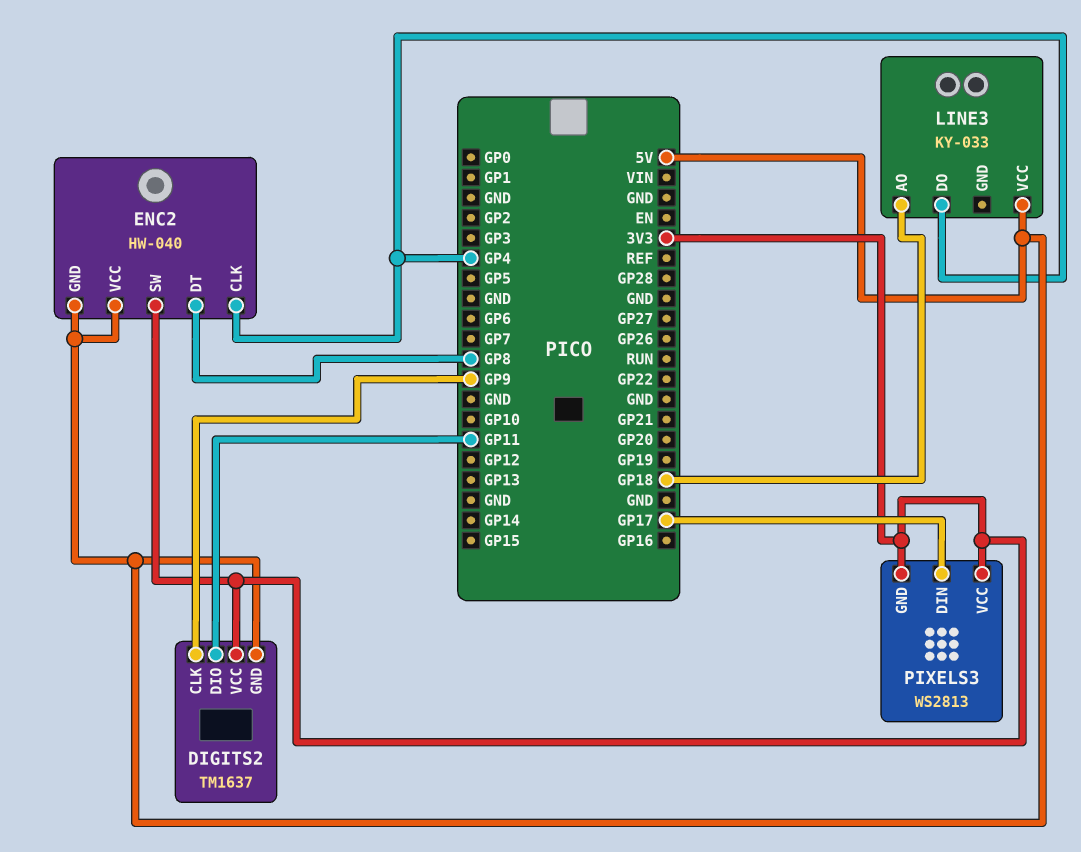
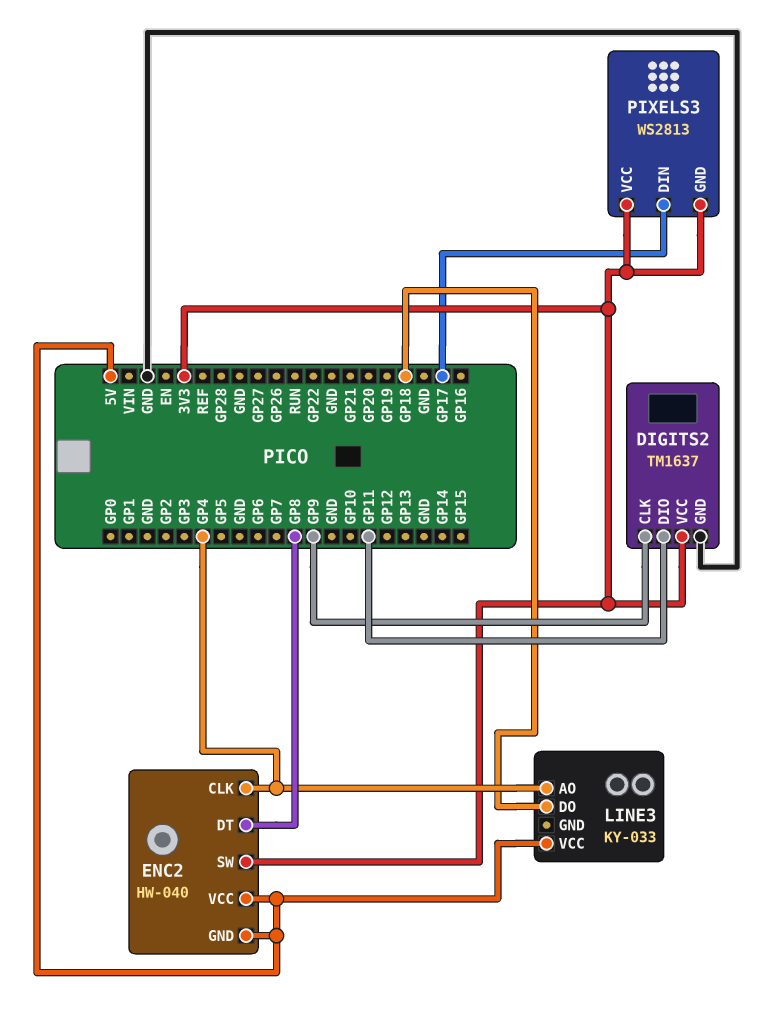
DIGITS2 pin GND: 5V -> GND
LINE3 pin AO: GP18 -> GP4
LINE3 pin DO: GP4 -> GP18

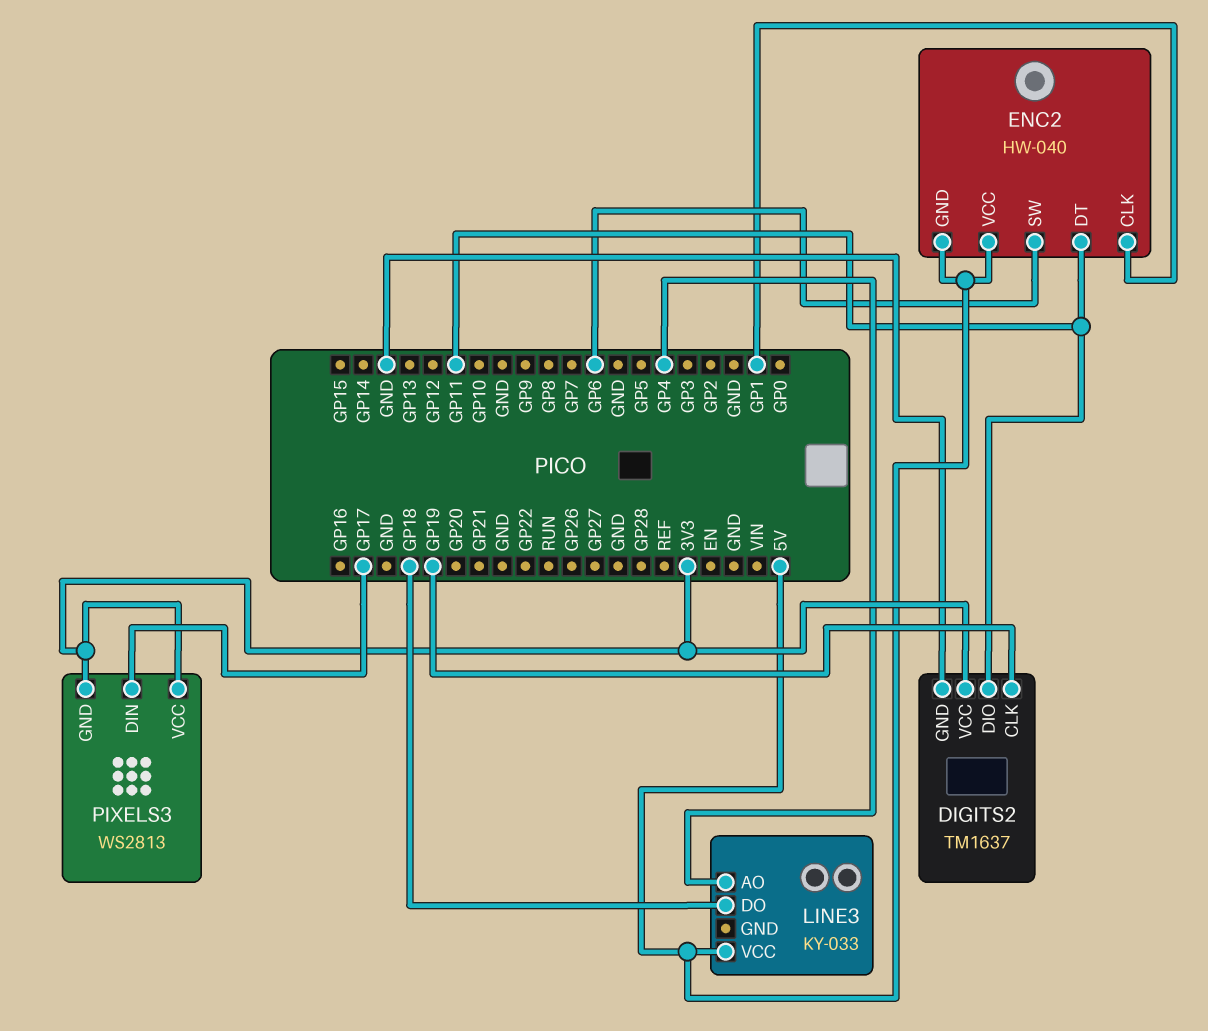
DIGITS2 pin CLK: GP9 -> GP19
ENC2 pin CLK: GP4 -> GP1
ENC2 pin DT: GP8 -> GP11
ENC2 pin SW: 3V3 -> GP6

